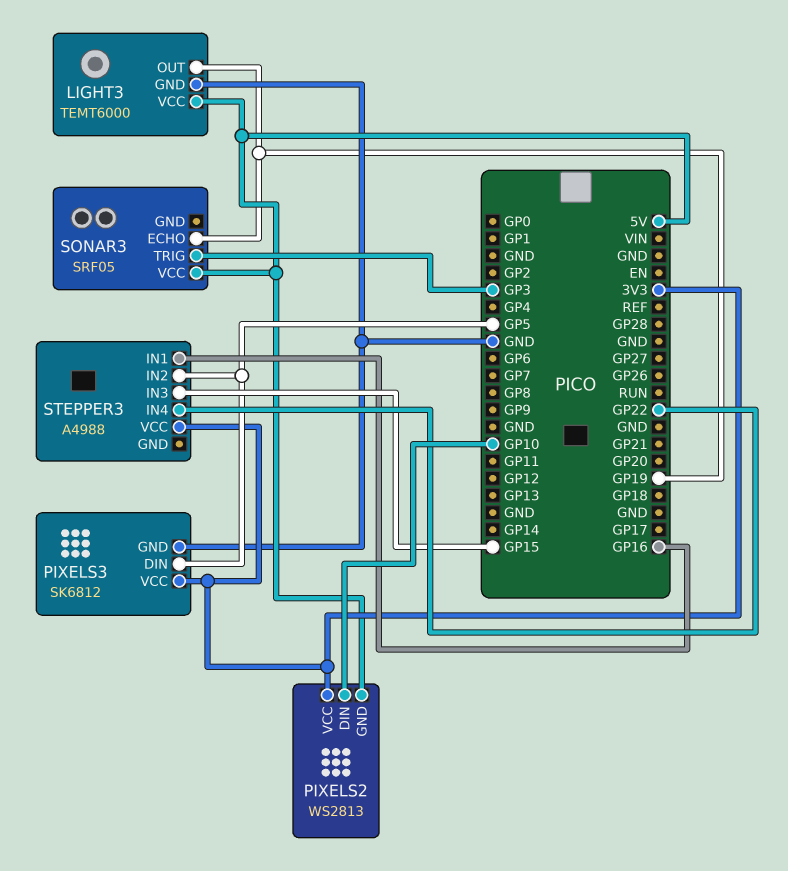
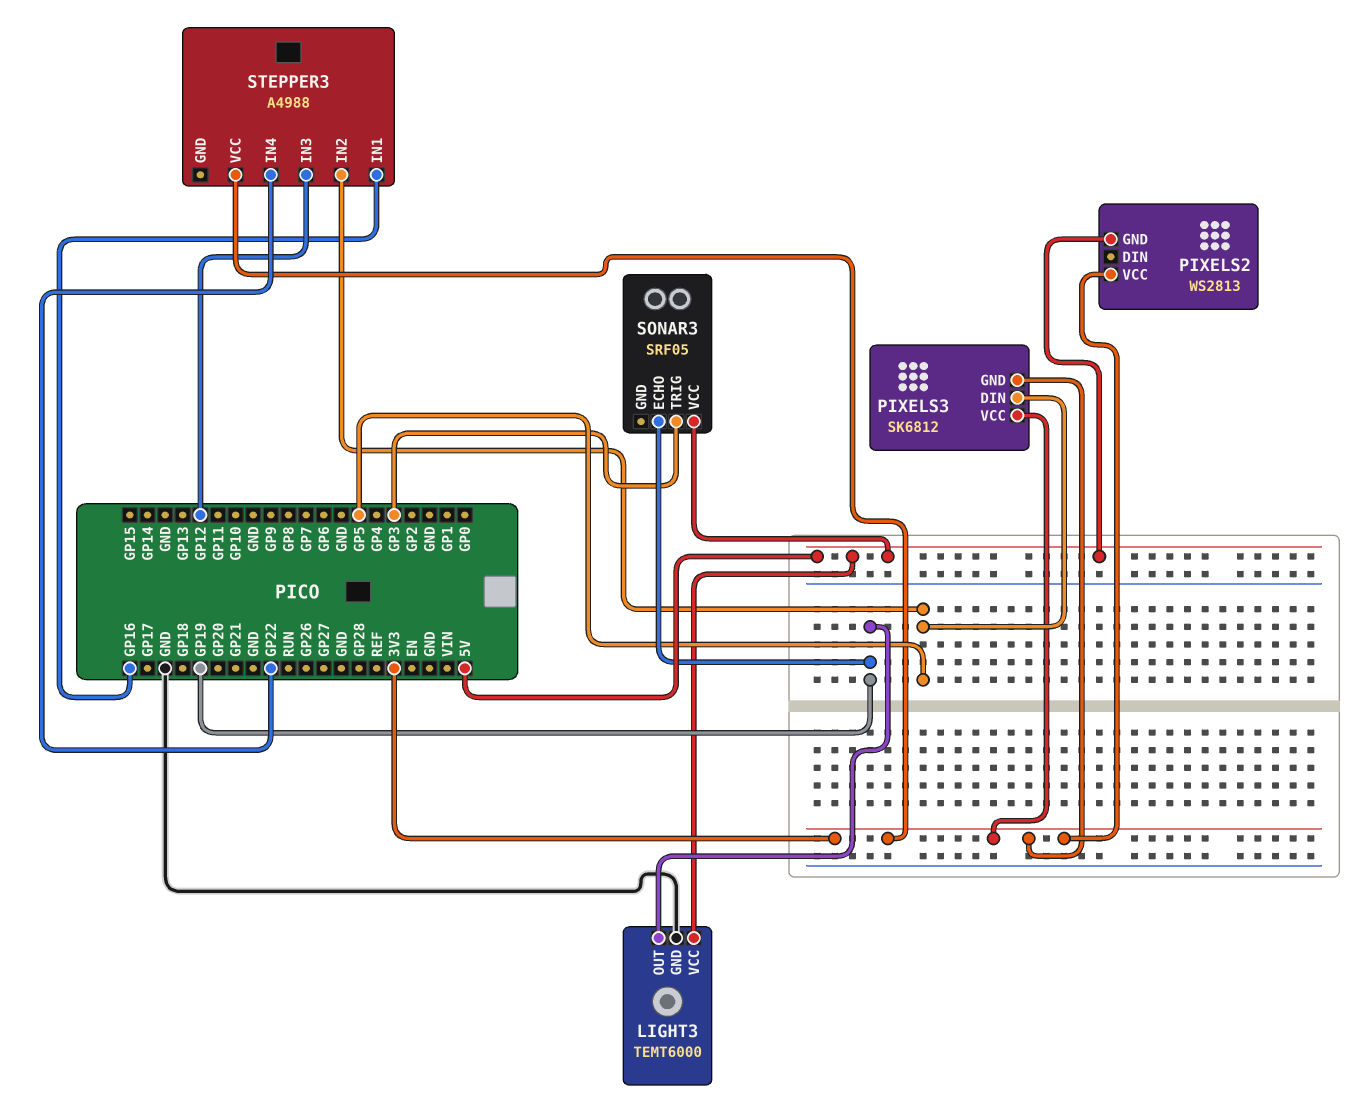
PIXELS2 pin DIN: GP10 -> none
PIXELS3 pin GND: GND -> 3V3
STEPPER3 pin IN3: GP15 -> GP12

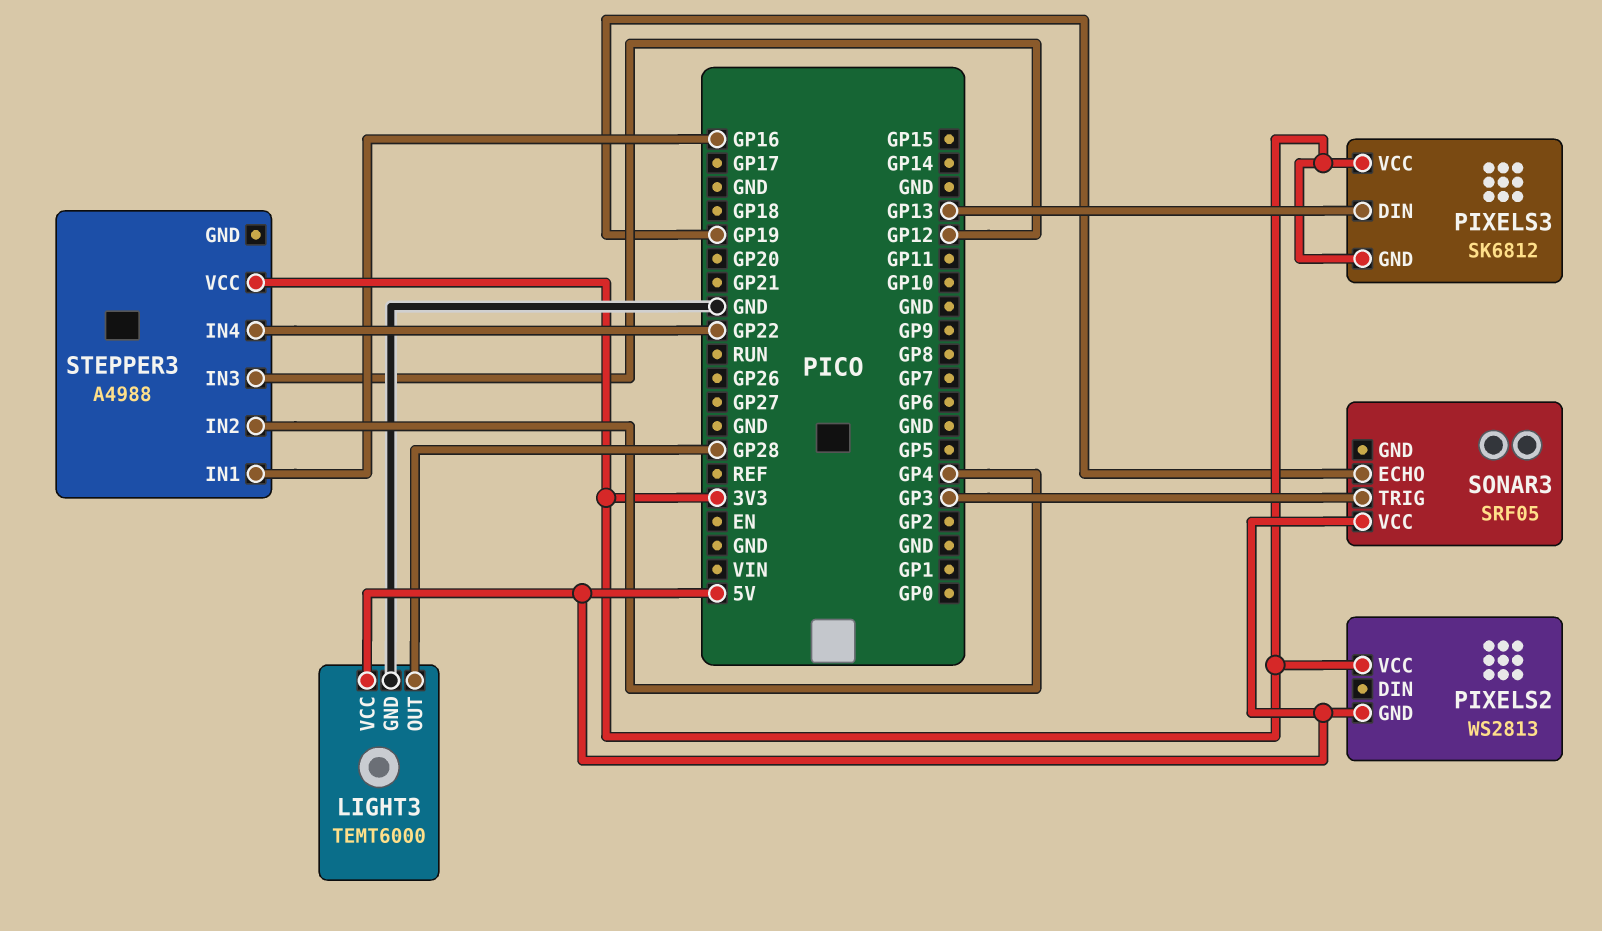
LIGHT3 pin OUT: GP19 -> GP28
PIXELS3 pin DIN: GP5 -> GP13
STEPPER3 pin IN2: GP5 -> GP4

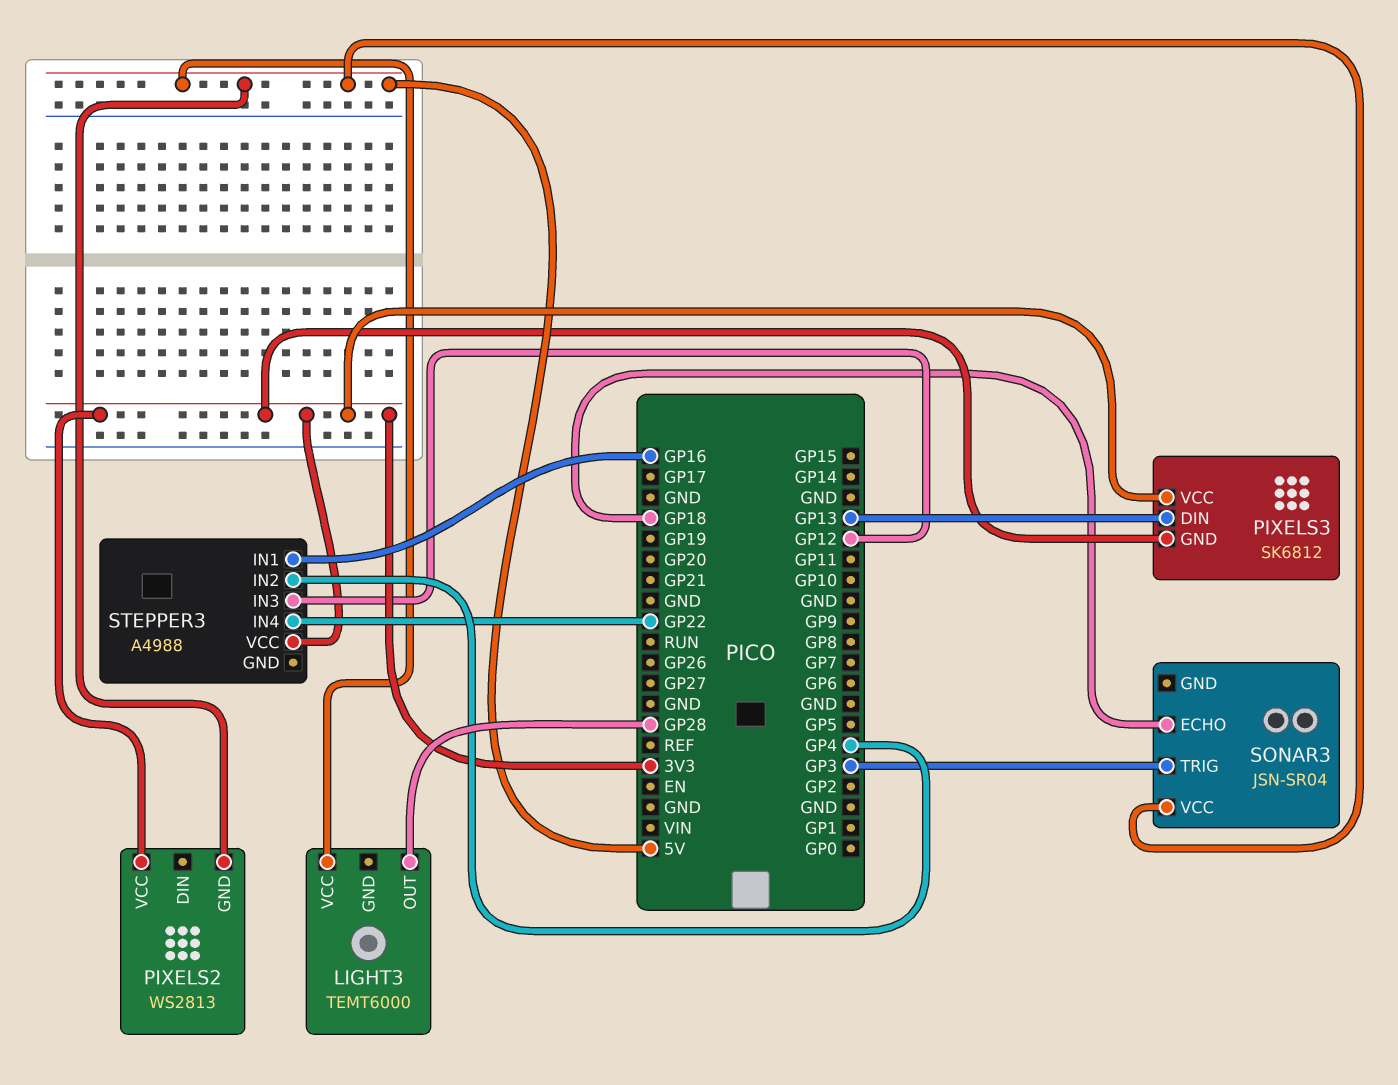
LIGHT3 pin GND: GND -> none
SONAR3: SRF05 -> JSN-SR04
SONAR3 pin ECHO: GP19 -> GP18

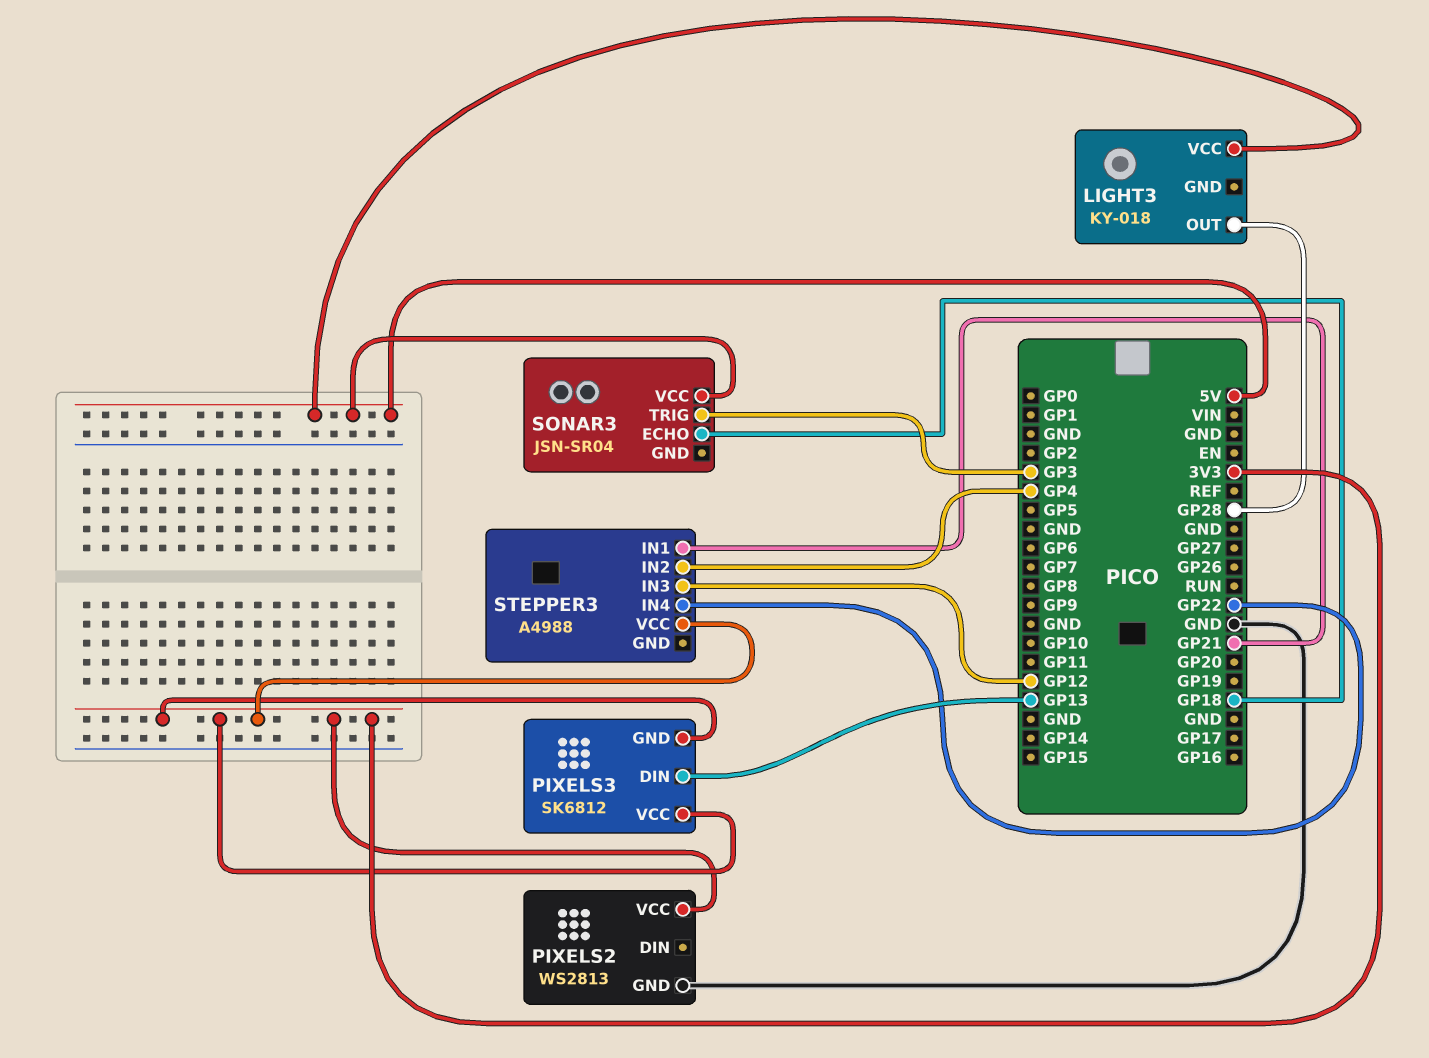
LIGHT3: TEMT6000 -> KY-018
PIXELS2 pin GND: 5V -> GND
STEPPER3 pin IN1: GP16 -> GP21

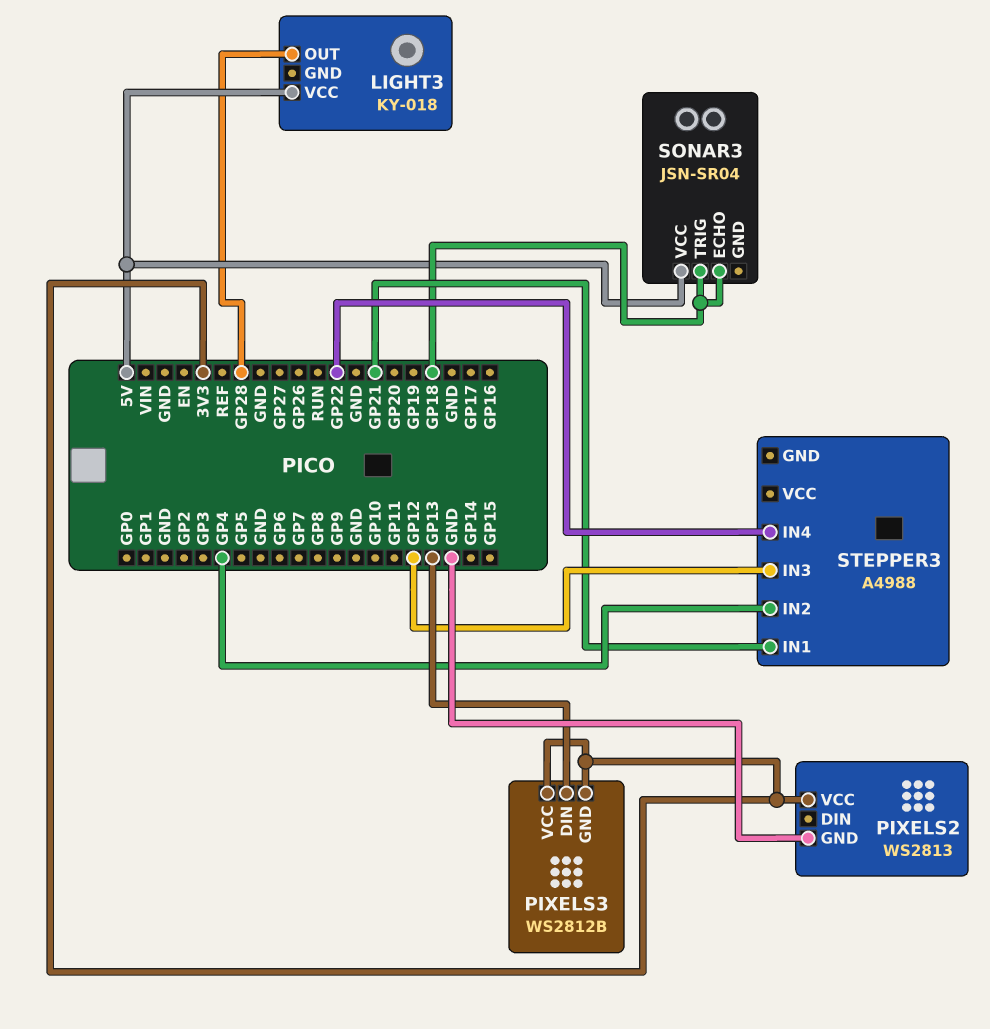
PIXELS3: SK6812 -> WS2812B
SONAR3 pin TRIG: GP3 -> GP18
STEPPER3 pin VCC: 3V3 -> none

